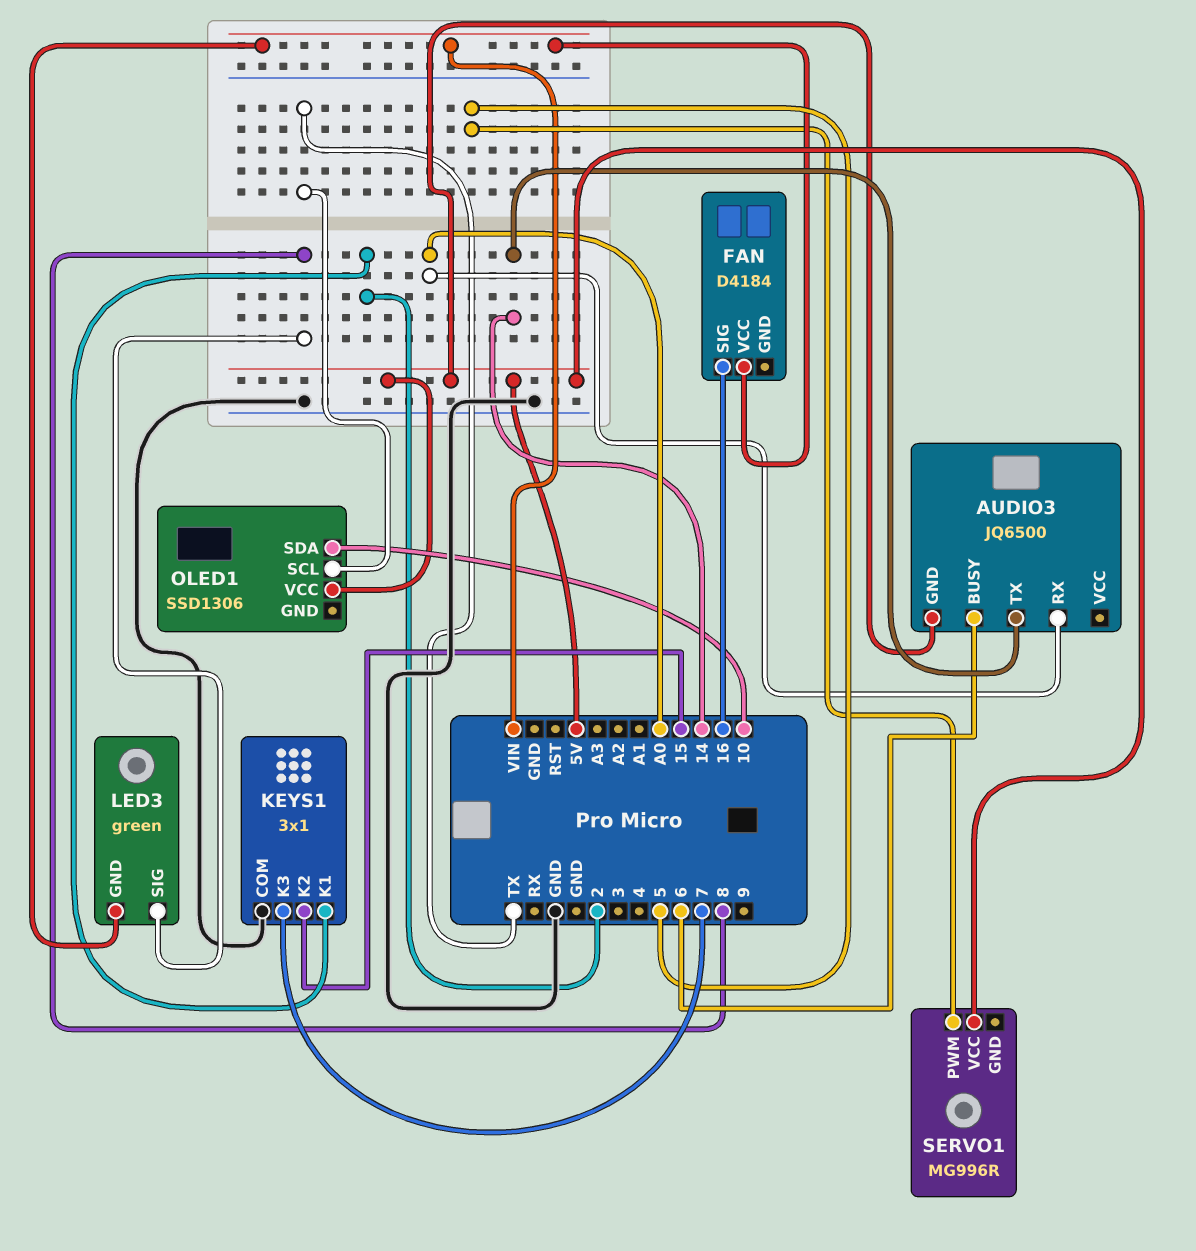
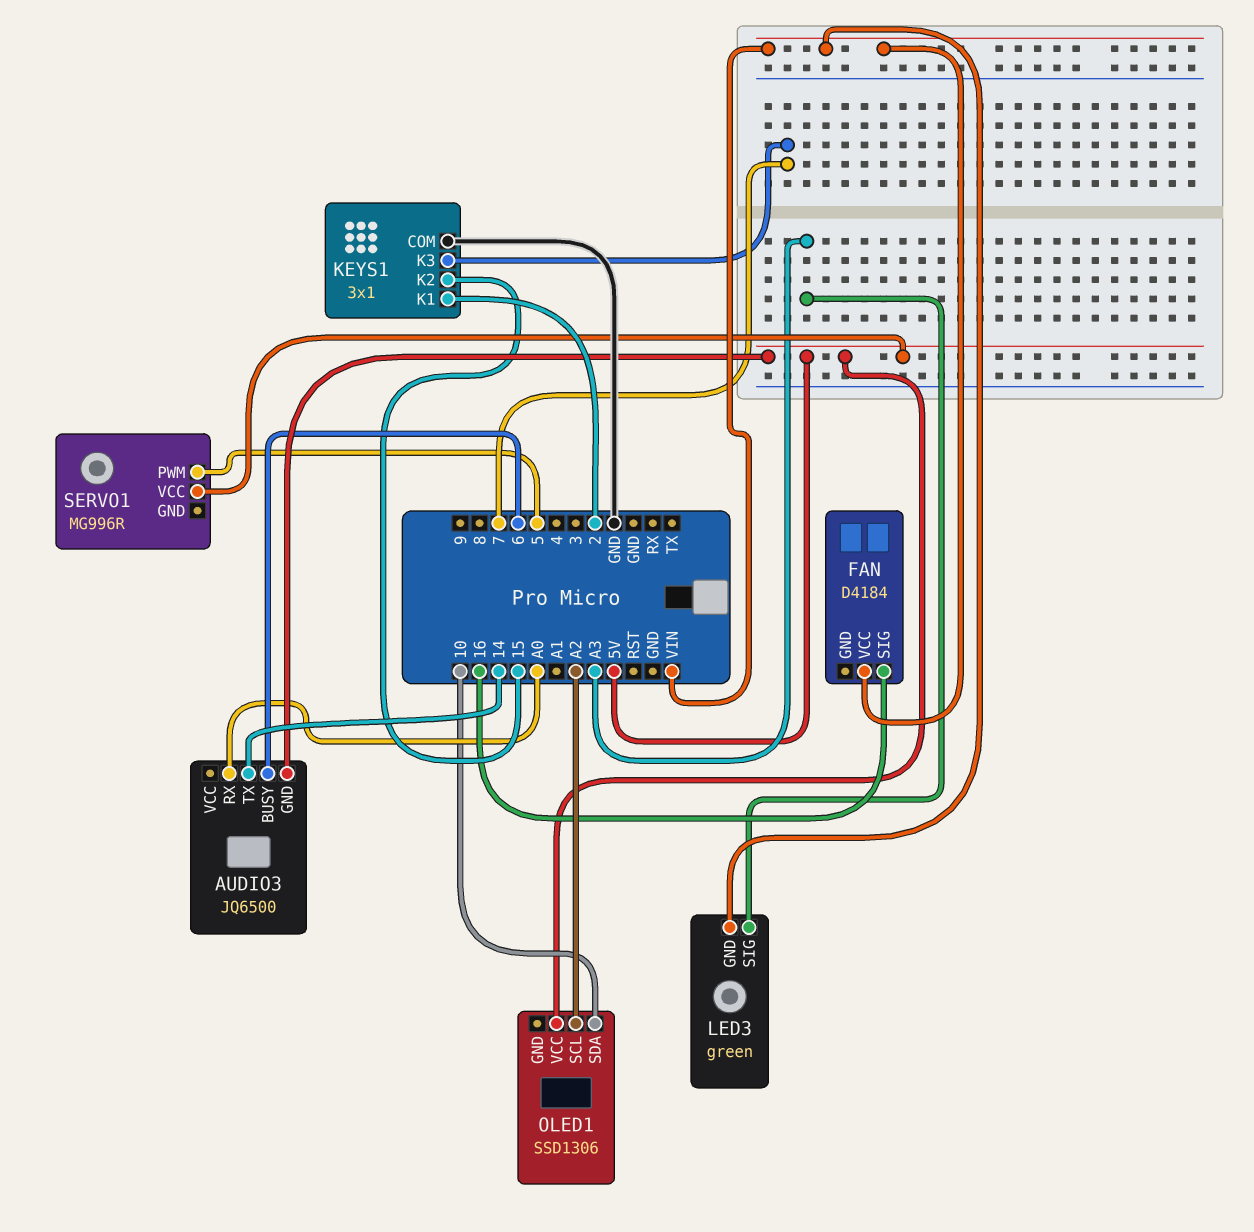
LED3 pin SIG: 8 -> A3
OLED1 pin SCL: TX -> A2

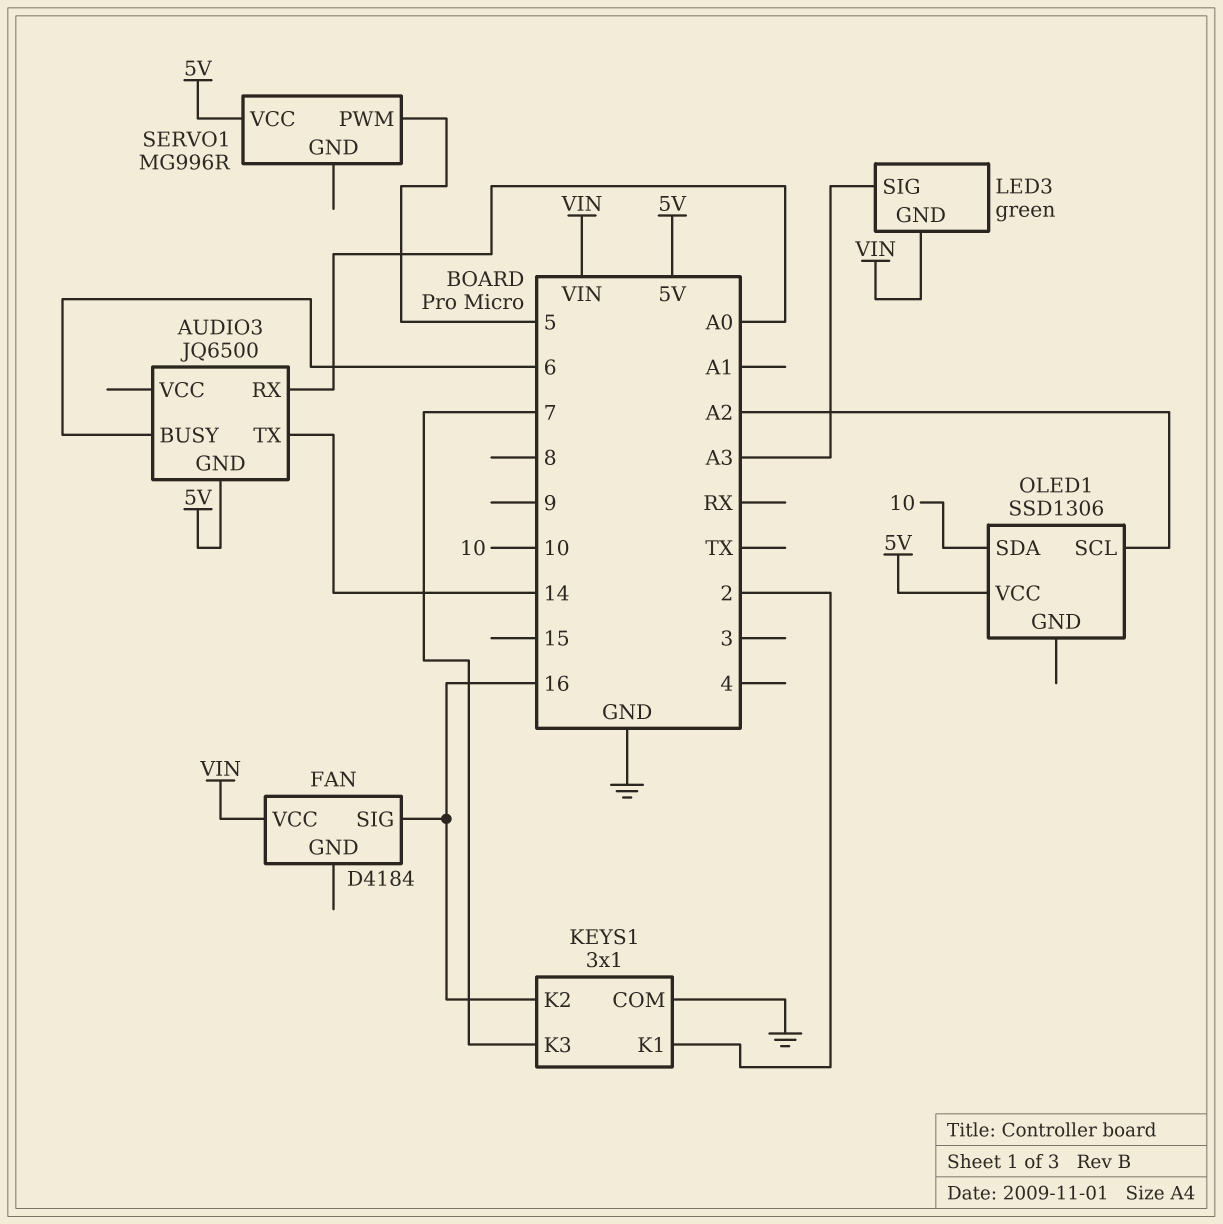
KEYS1 pin K2: 15 -> 16

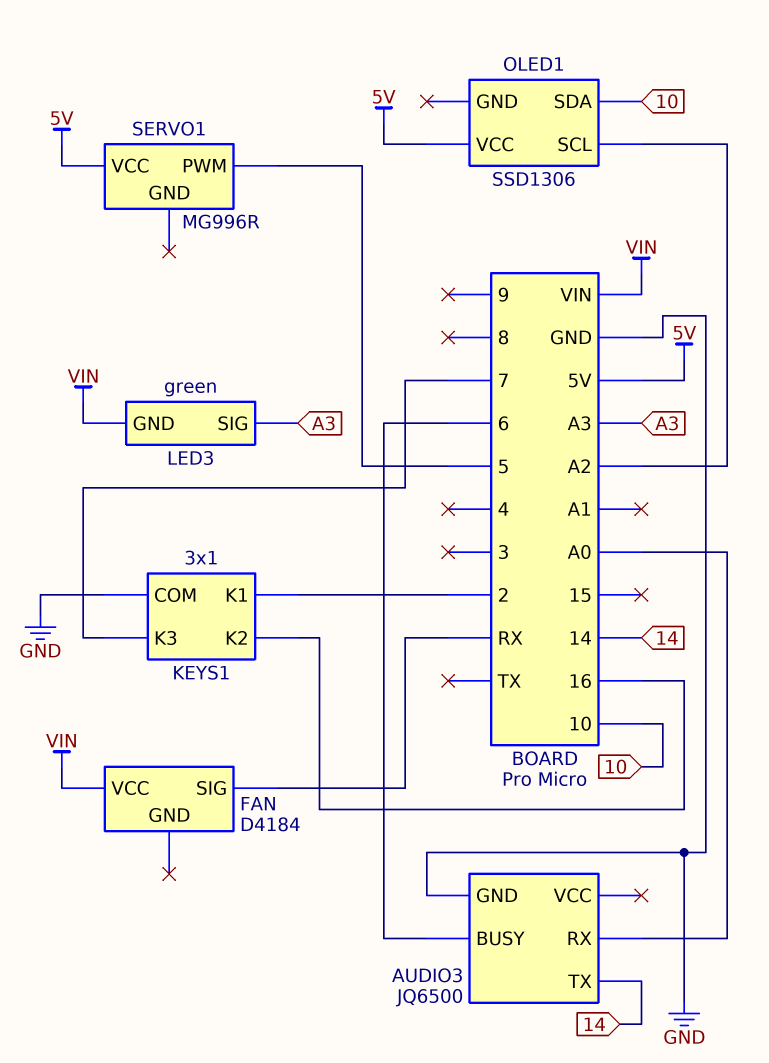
AUDIO3 pin GND: 5V -> GND
FAN pin SIG: 16 -> RX

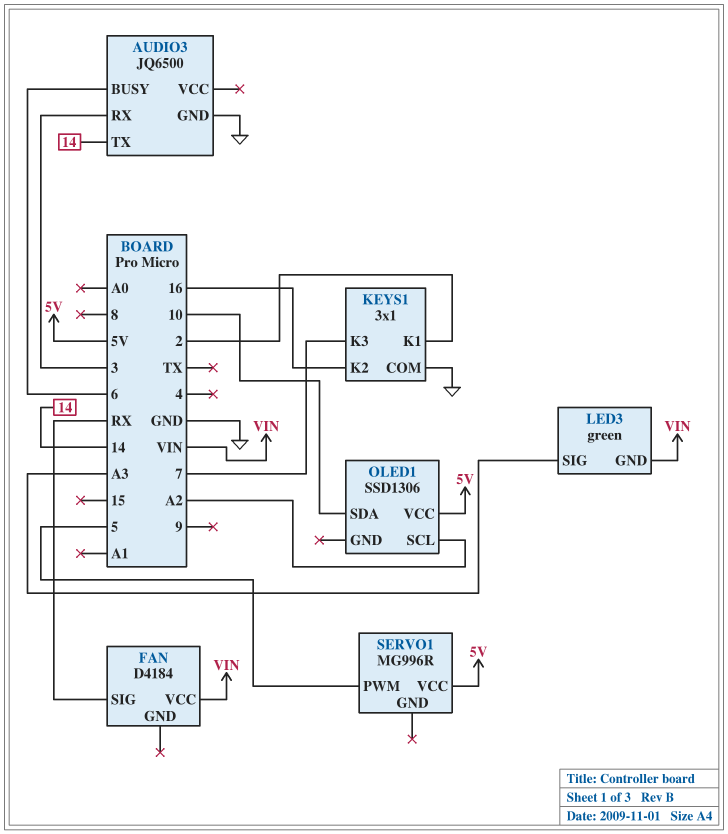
AUDIO3 pin RX: A0 -> 3

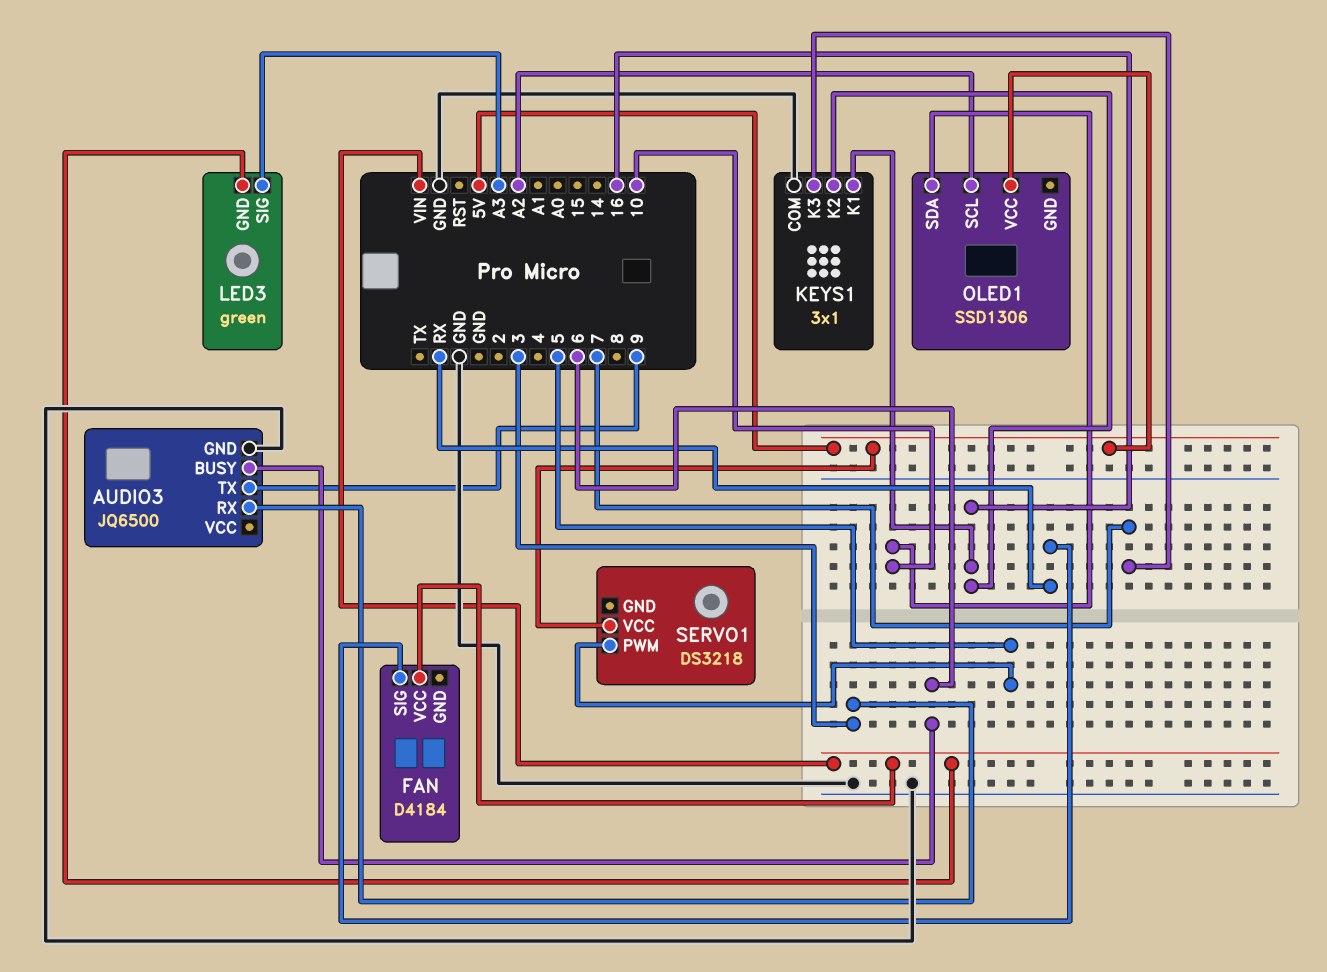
AUDIO3 pin TX: 14 -> 9
KEYS1 pin K1: 2 -> 16
SERVO1: MG996R -> DS3218

